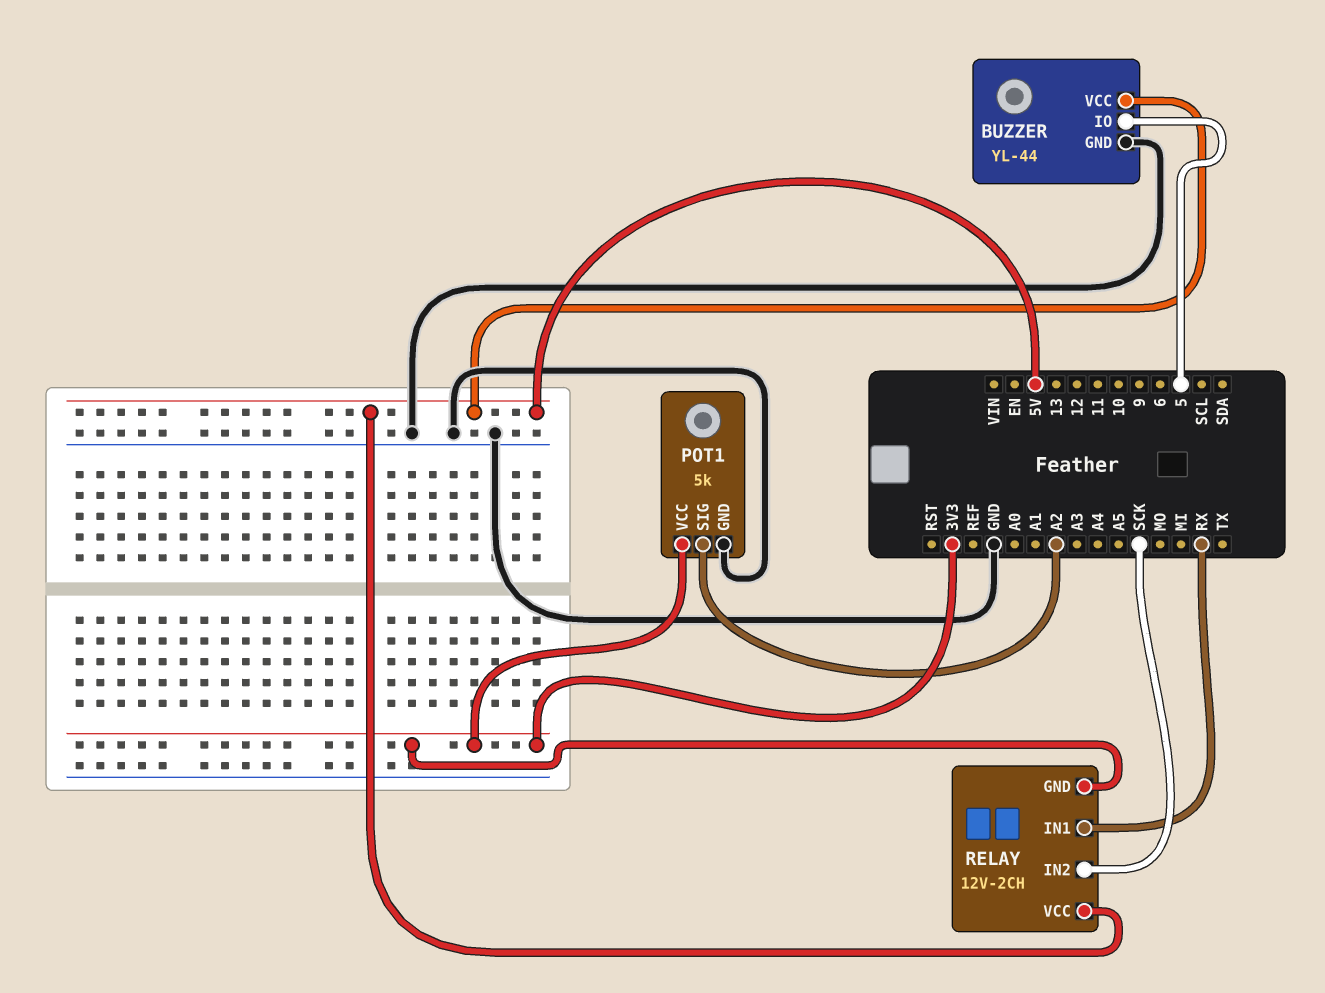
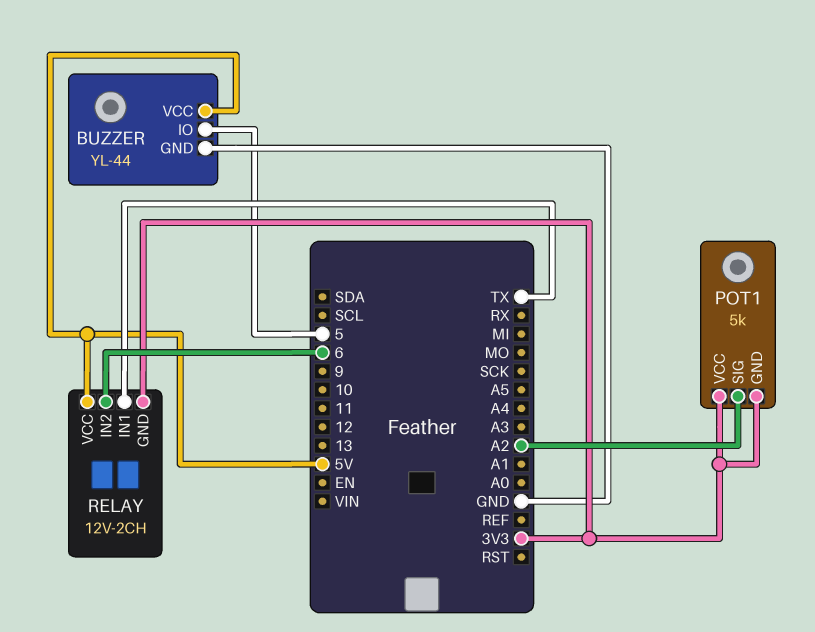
POT1 pin GND: GND -> 3V3
RELAY pin IN1: RX -> TX
RELAY pin IN2: SCK -> 6

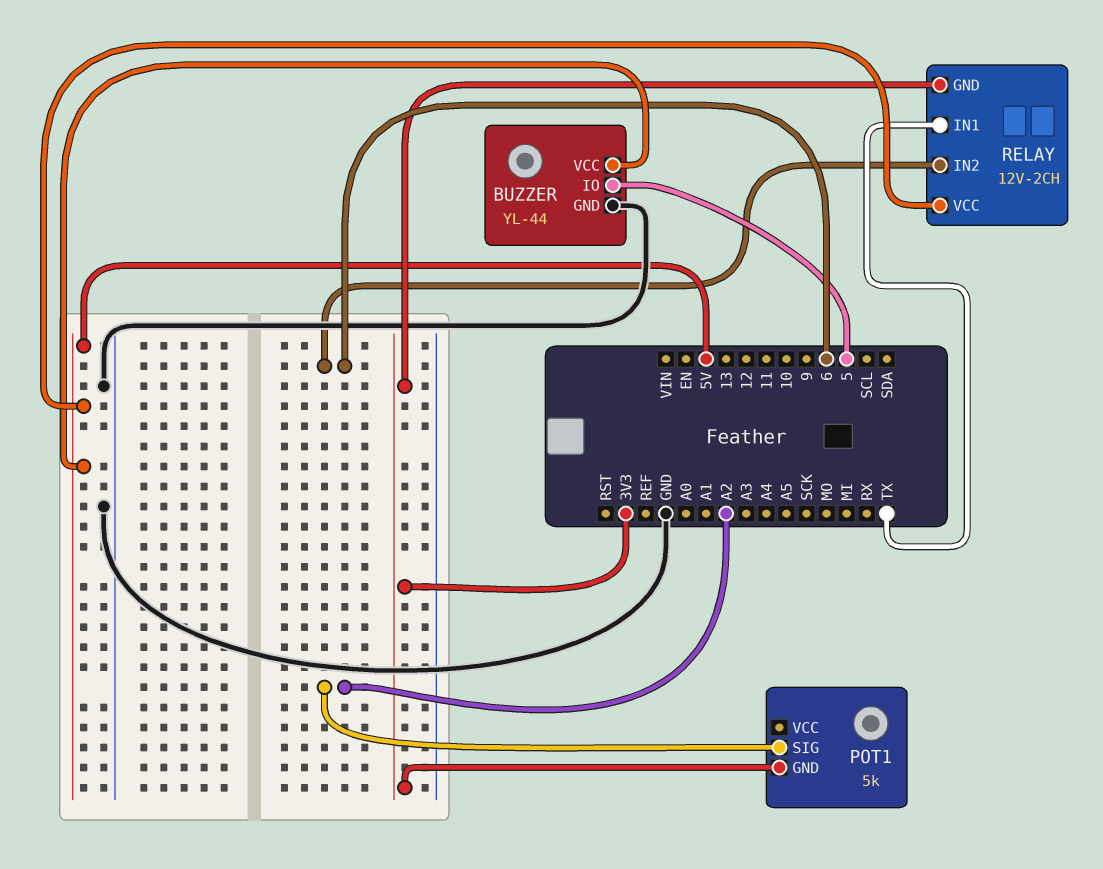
POT1 pin VCC: 3V3 -> none

